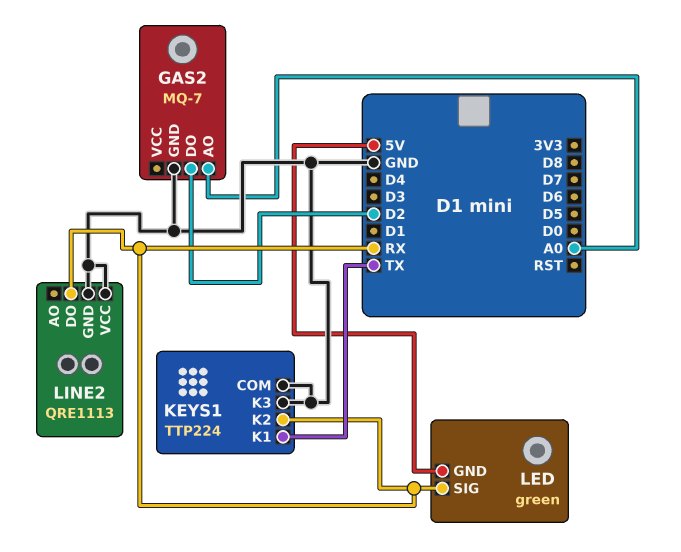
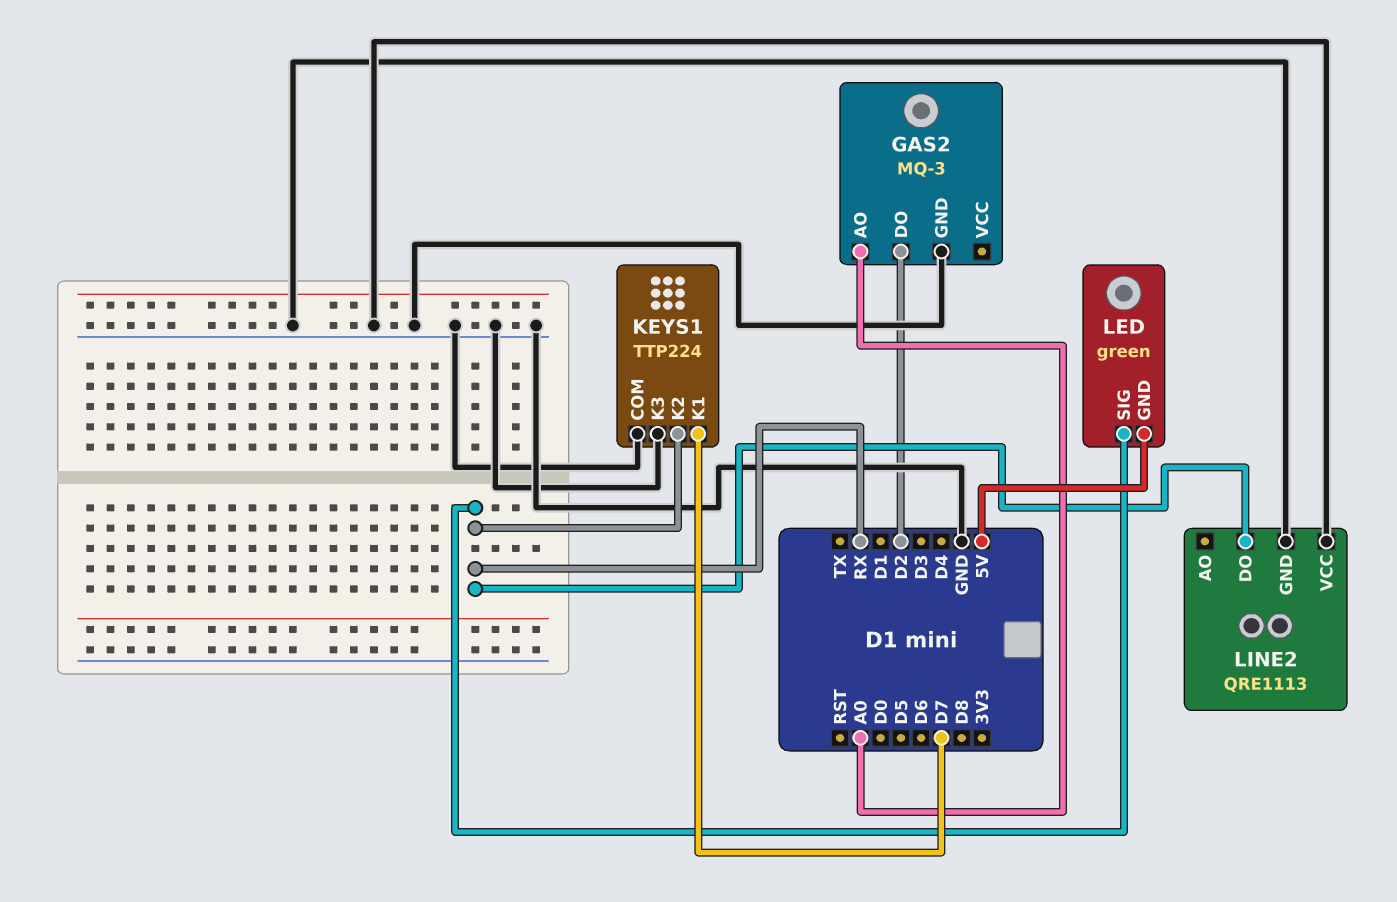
GAS2: MQ-7 -> MQ-3
KEYS1 pin K1: TX -> D7

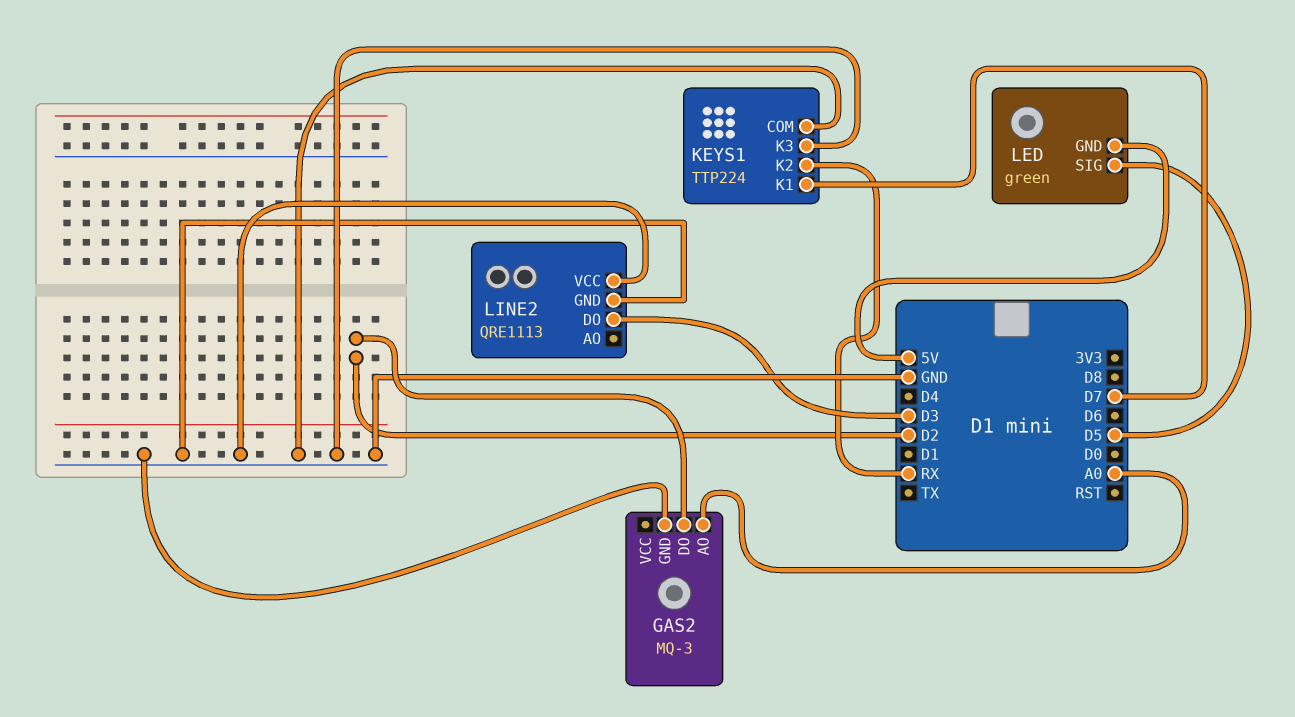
LED pin SIG: RX -> D5
LINE2 pin DO: RX -> D3

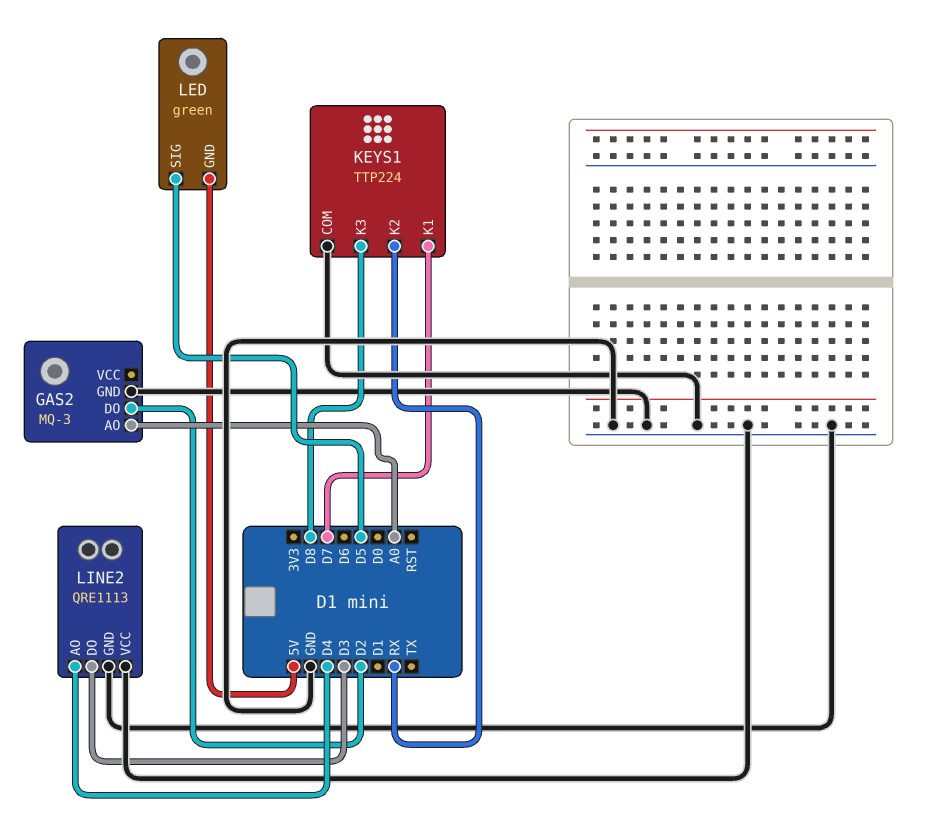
KEYS1 pin K3: GND -> D8
LINE2 pin AO: none -> D4

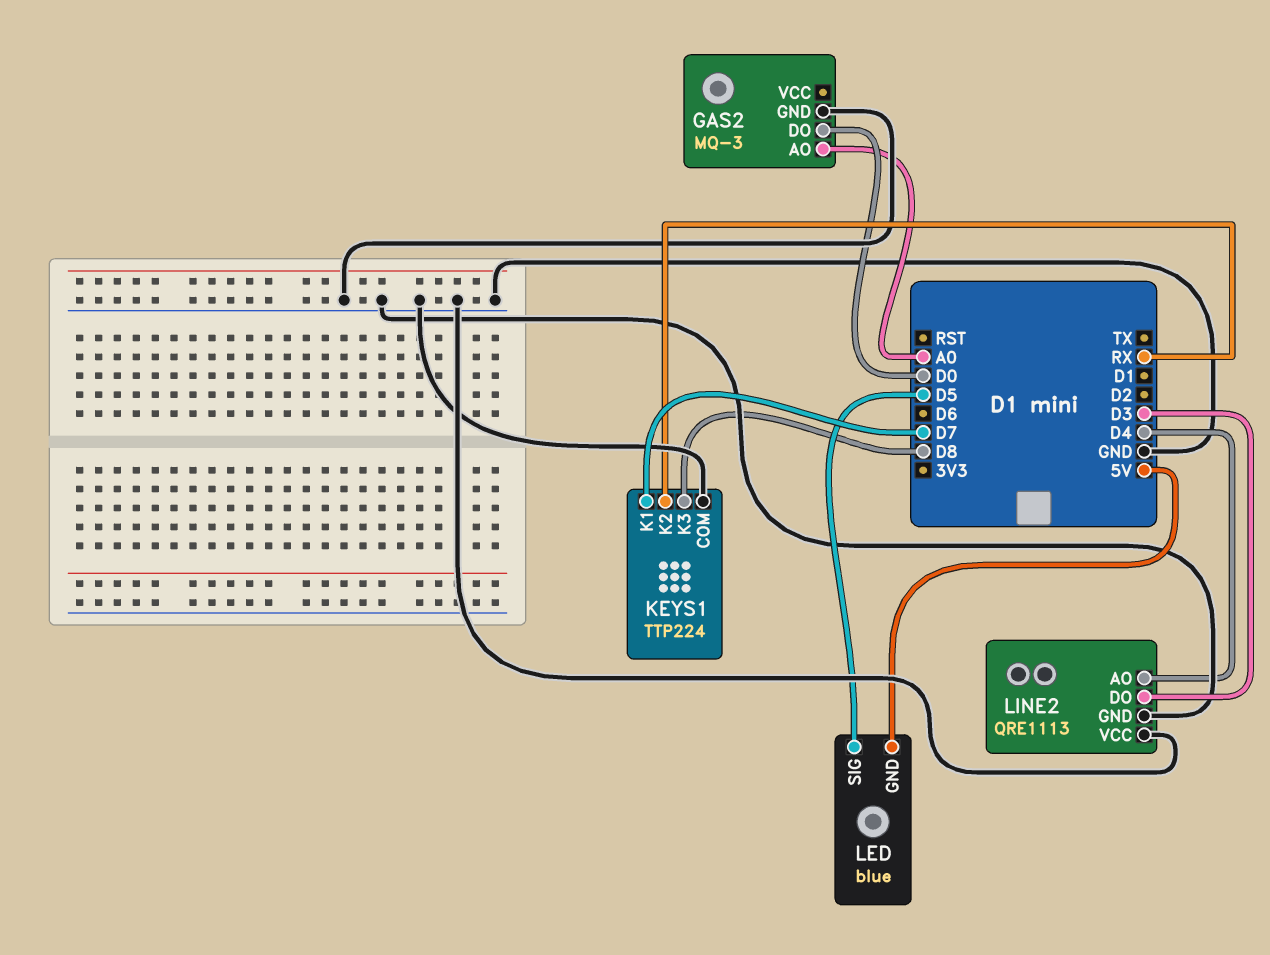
GAS2 pin DO: D2 -> D0
LED: green -> blue

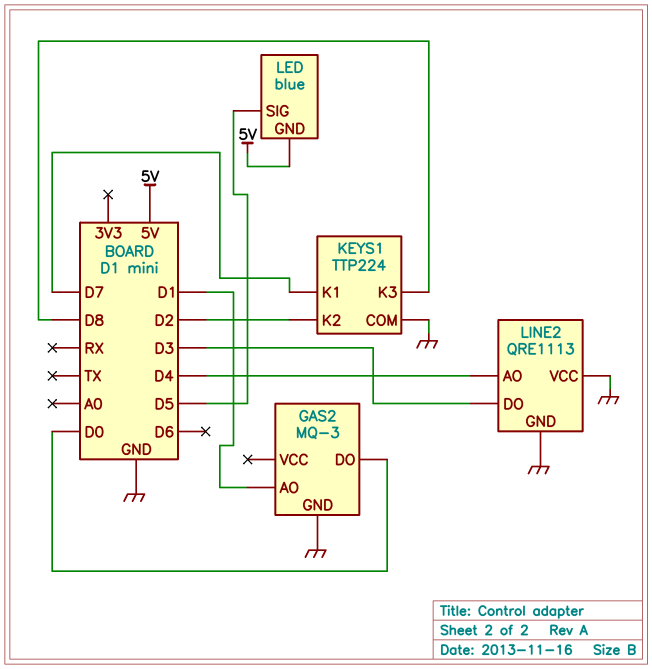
GAS2 pin AO: A0 -> D1
KEYS1 pin K2: RX -> D2

